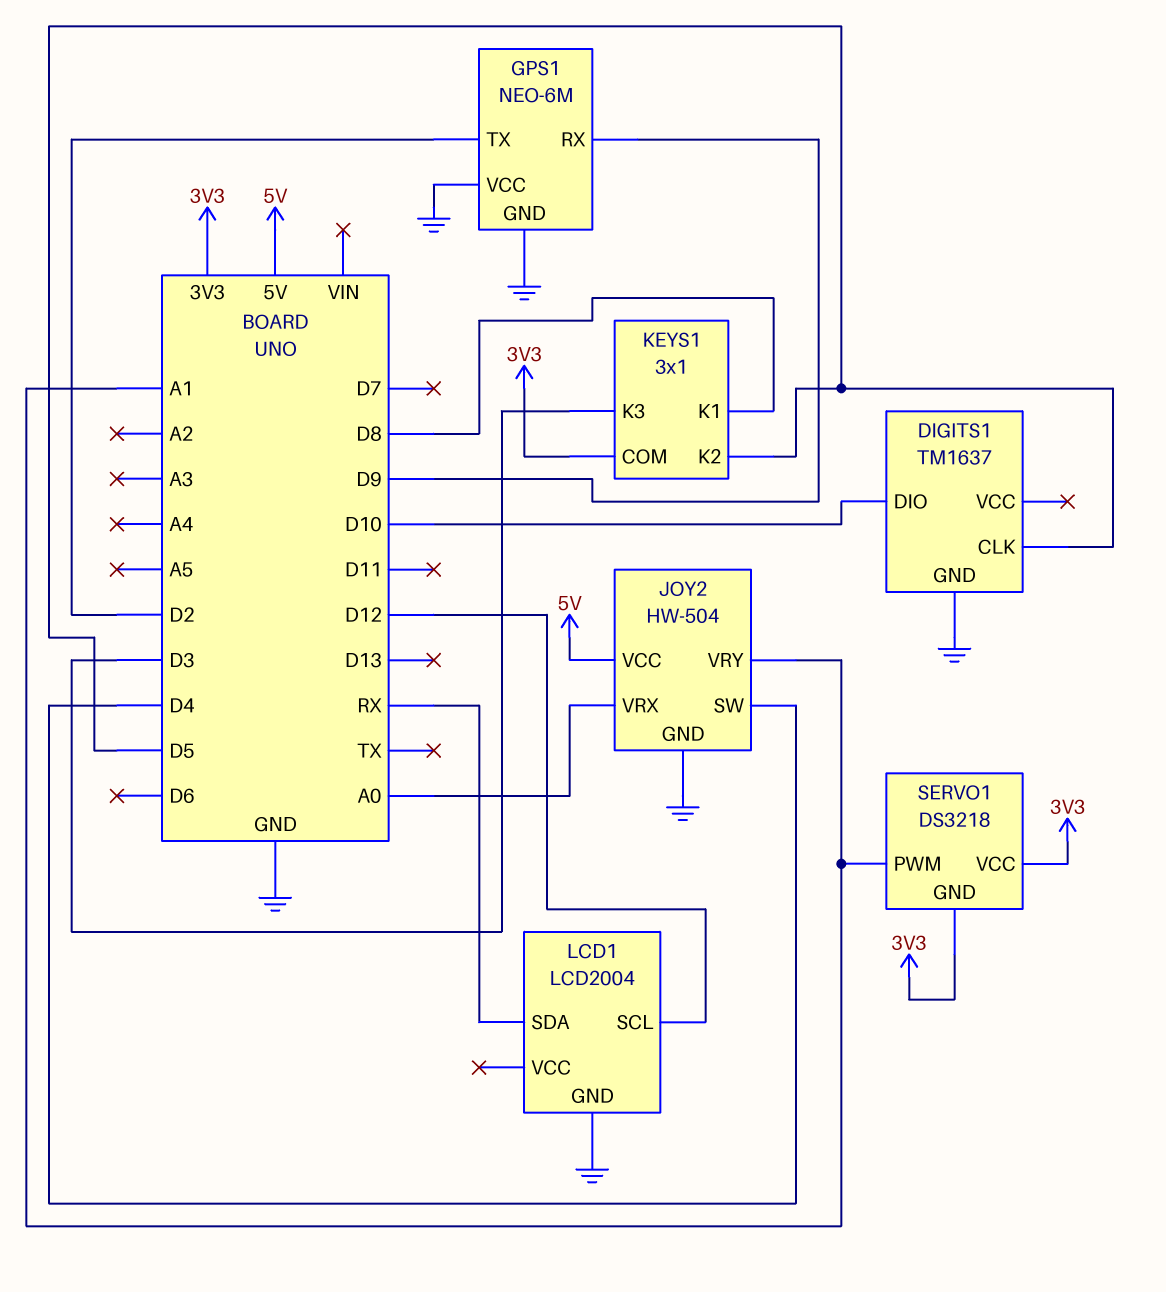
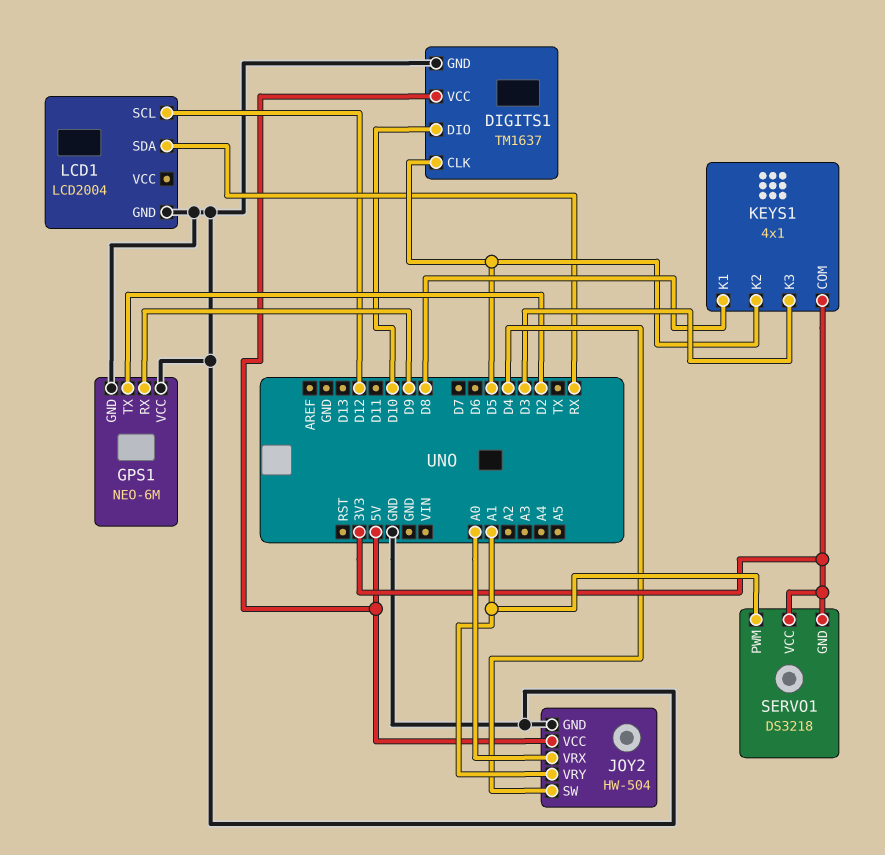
DIGITS1 pin VCC: none -> 5V
KEYS1: 3x1 -> 4x1

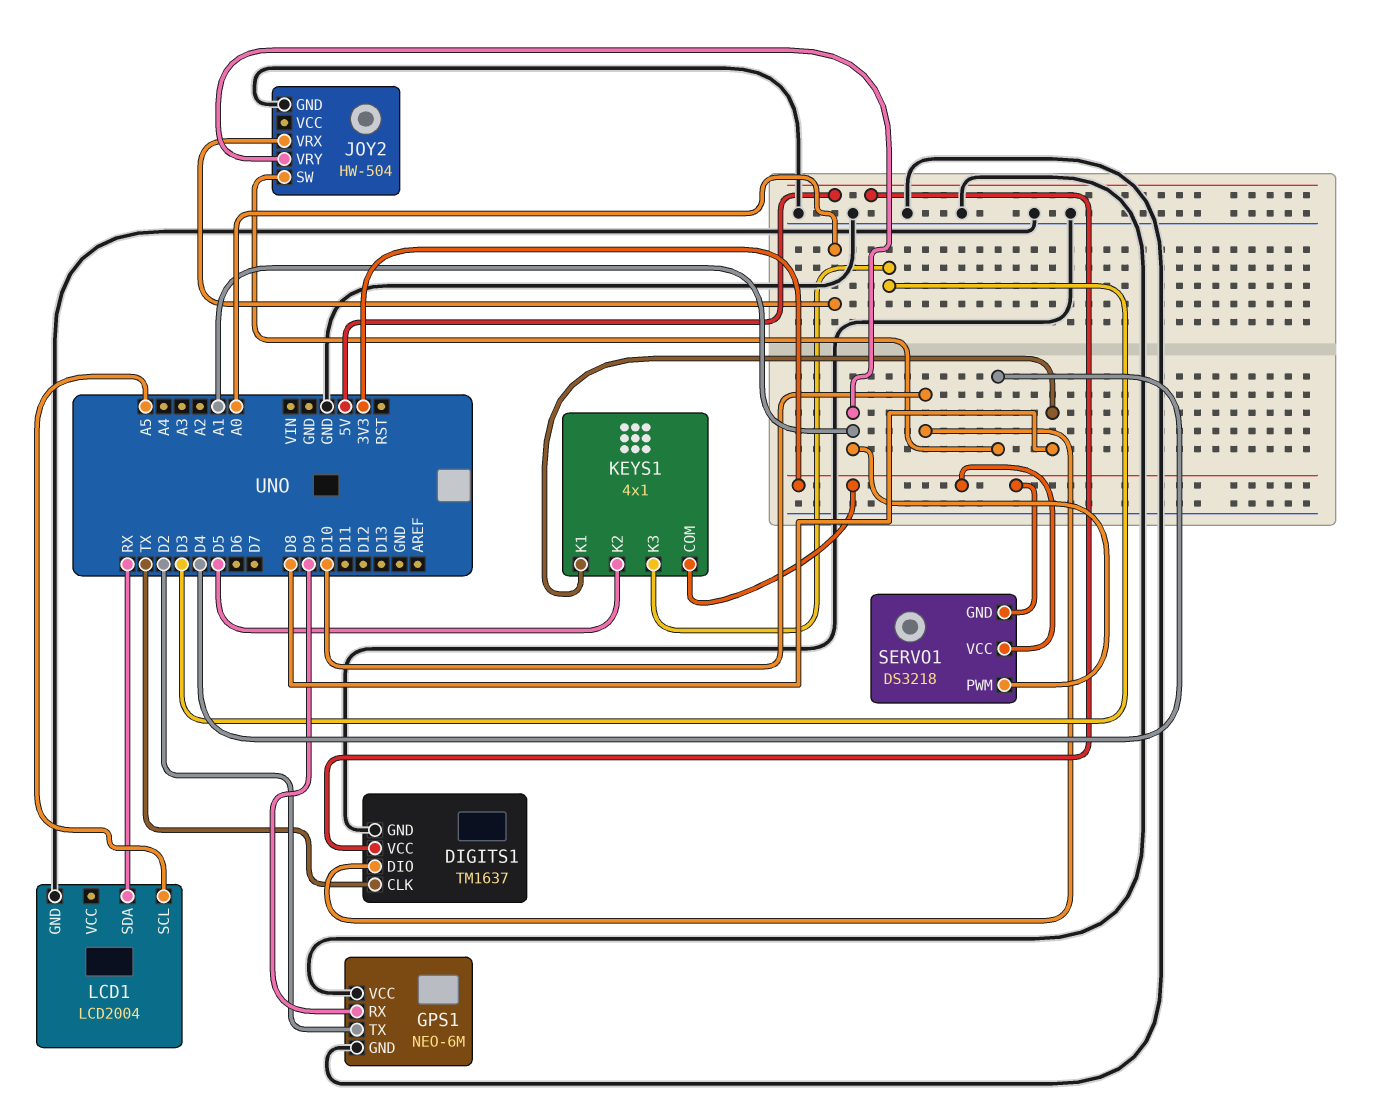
DIGITS1 pin CLK: D5 -> TX
JOY2 pin VCC: 5V -> none
LCD1 pin SCL: D12 -> A5

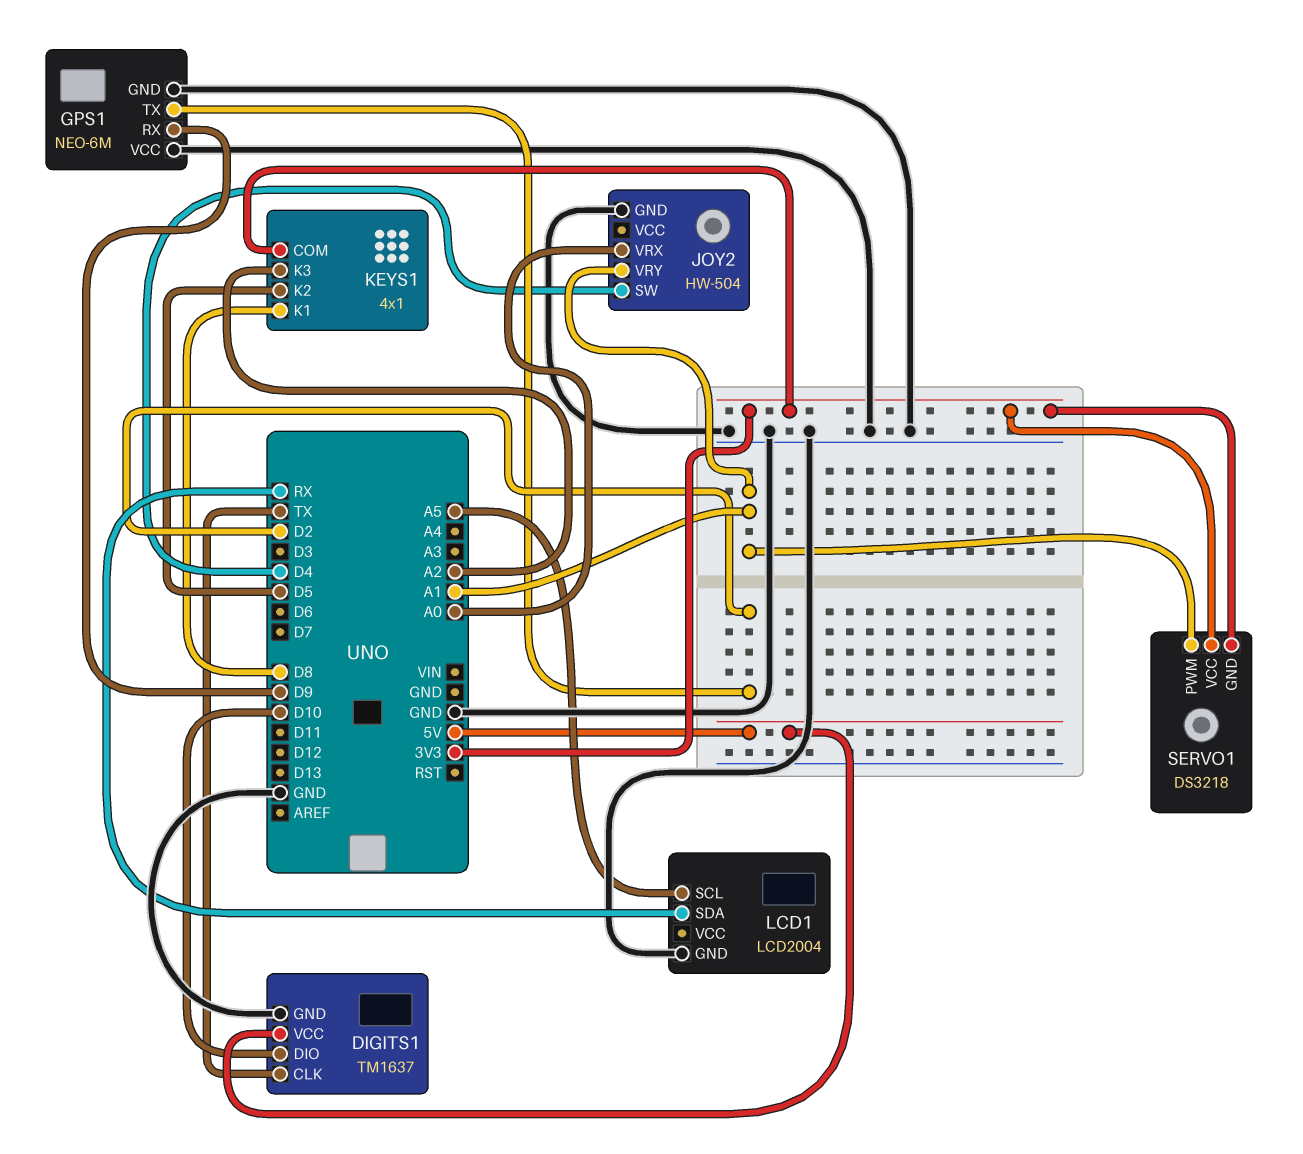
KEYS1 pin K3: D3 -> A2

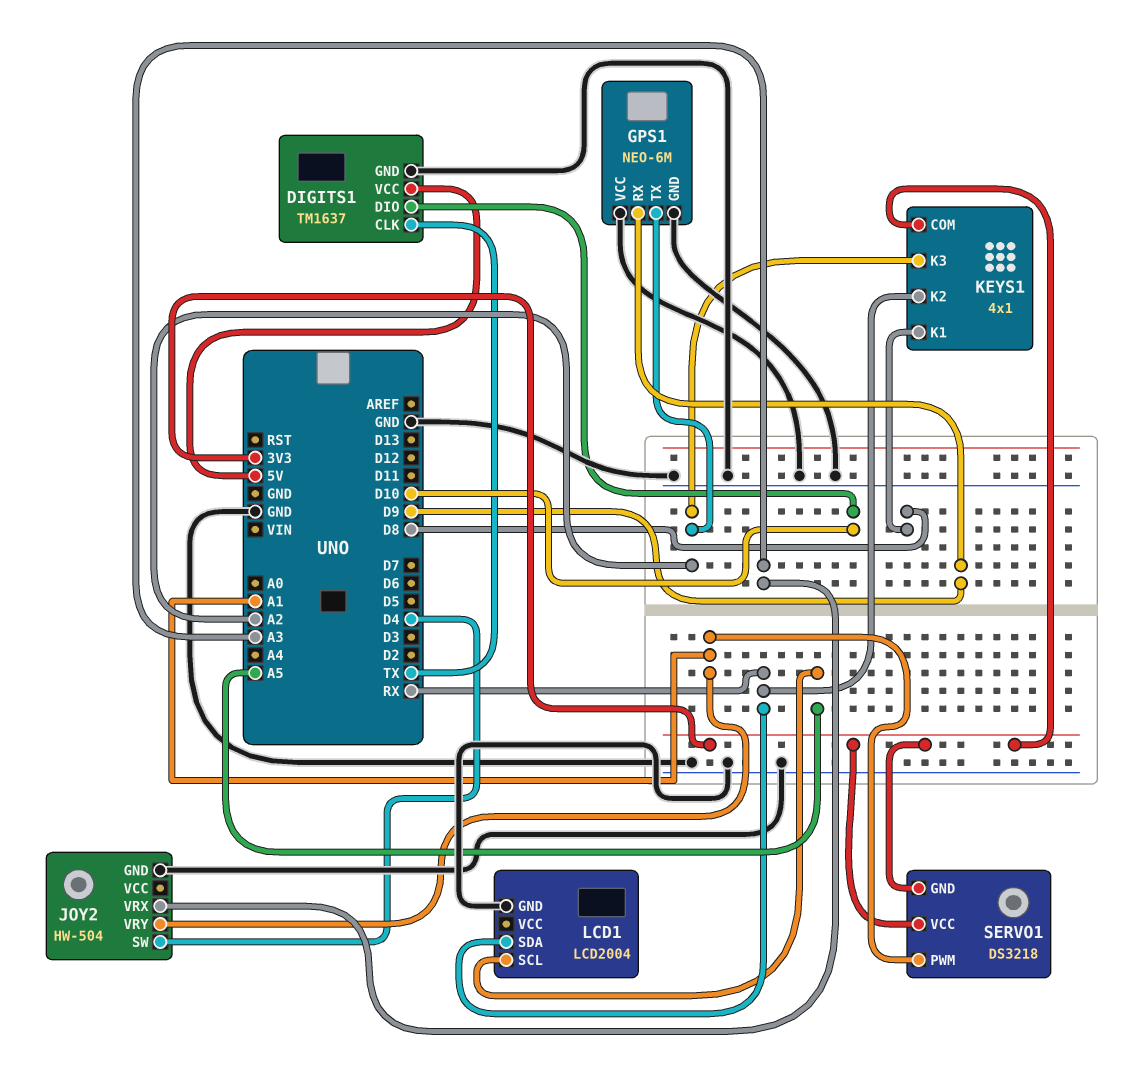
GPS1 pin TX: D2 -> A2
JOY2 pin VRX: A0 -> A3
KEYS1 pin K2: D5 -> RX

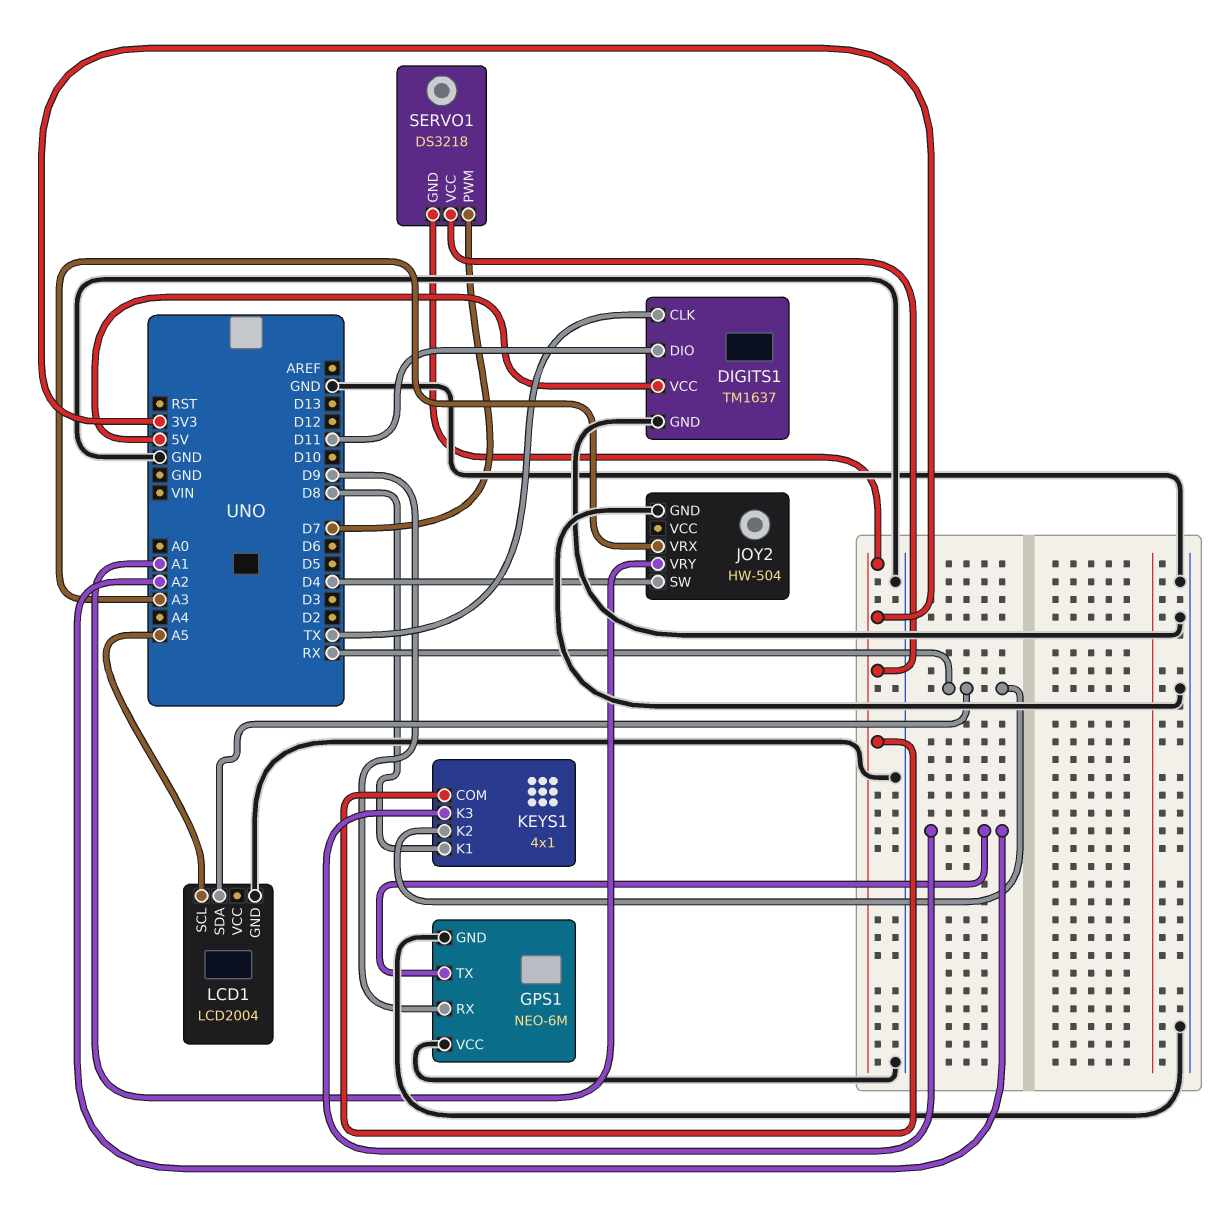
DIGITS1 pin DIO: D10 -> D11
SERVO1 pin PWM: A1 -> D7

